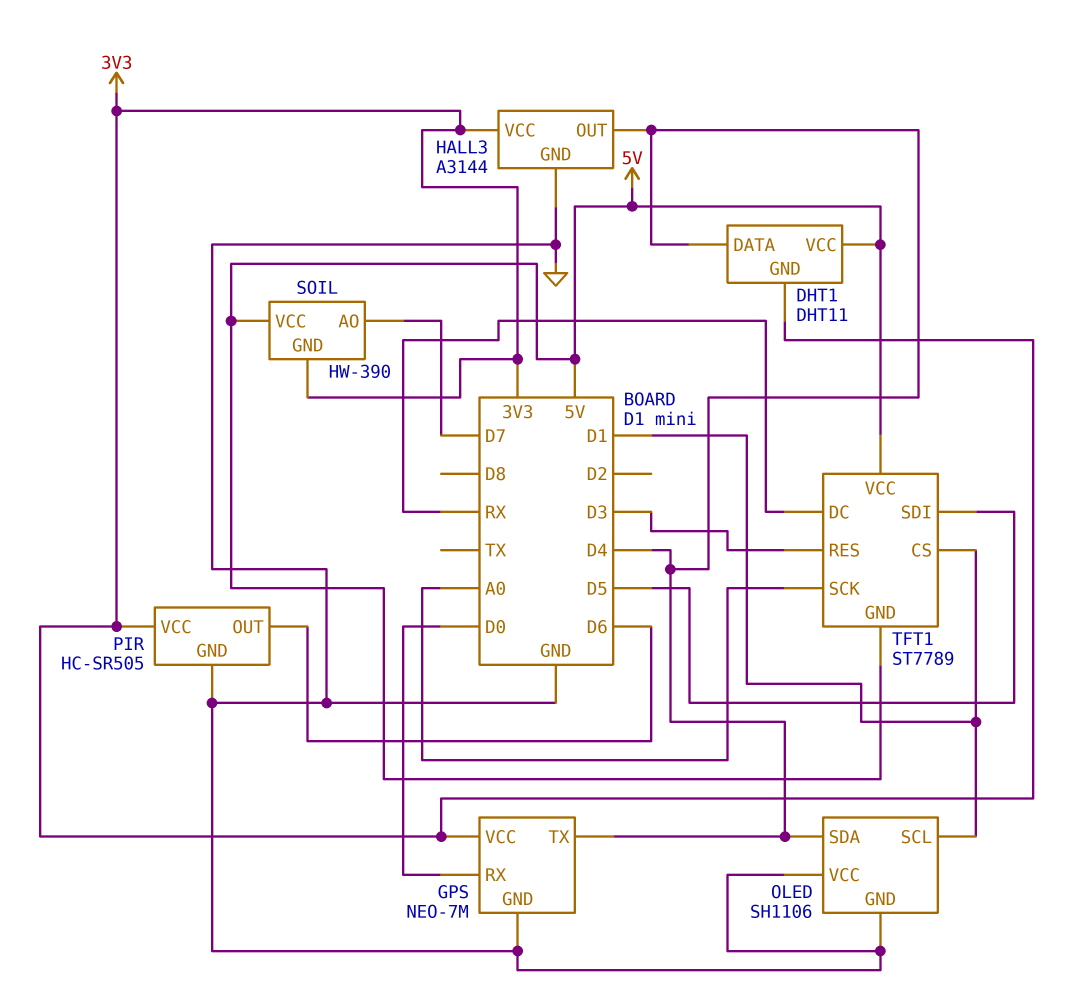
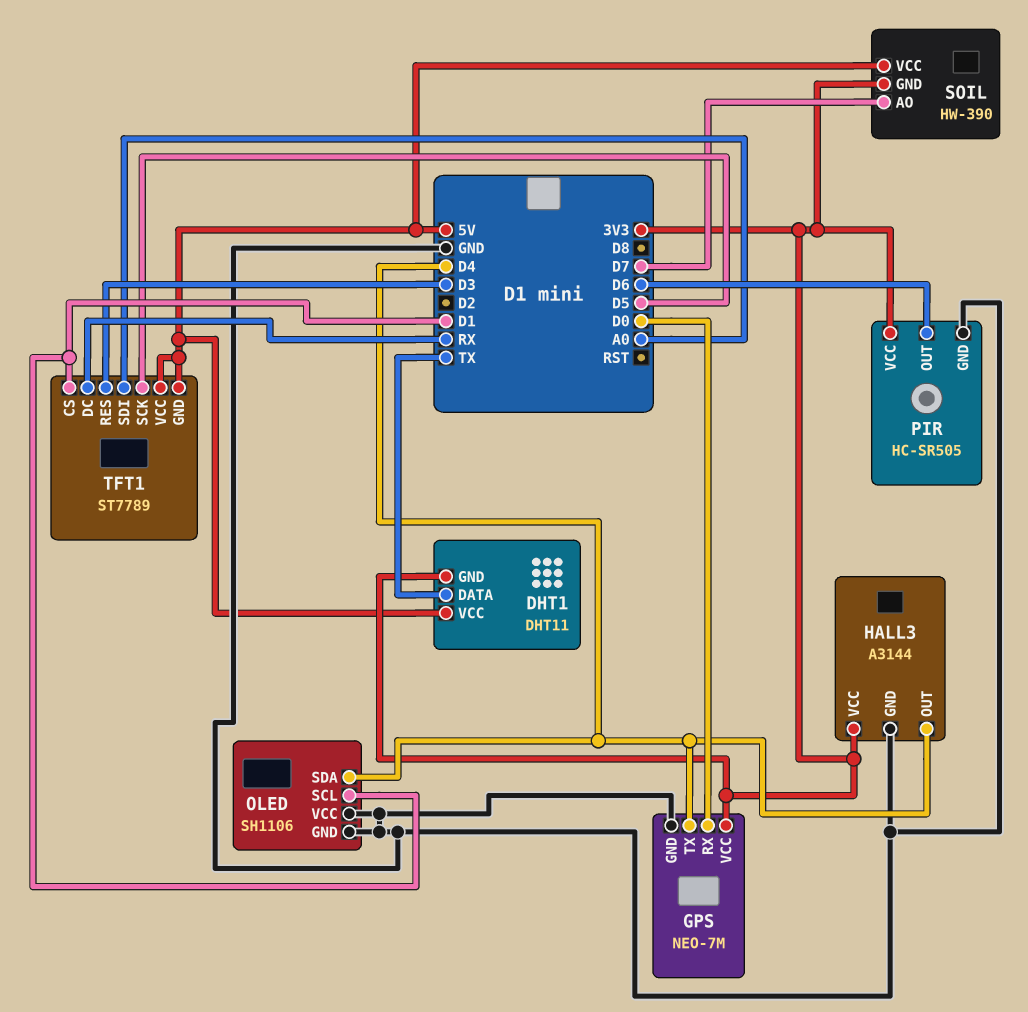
DHT1 pin DATA: D4 -> TX
TFT1 pin SCK: A0 -> D5
TFT1 pin SDI: D5 -> A0

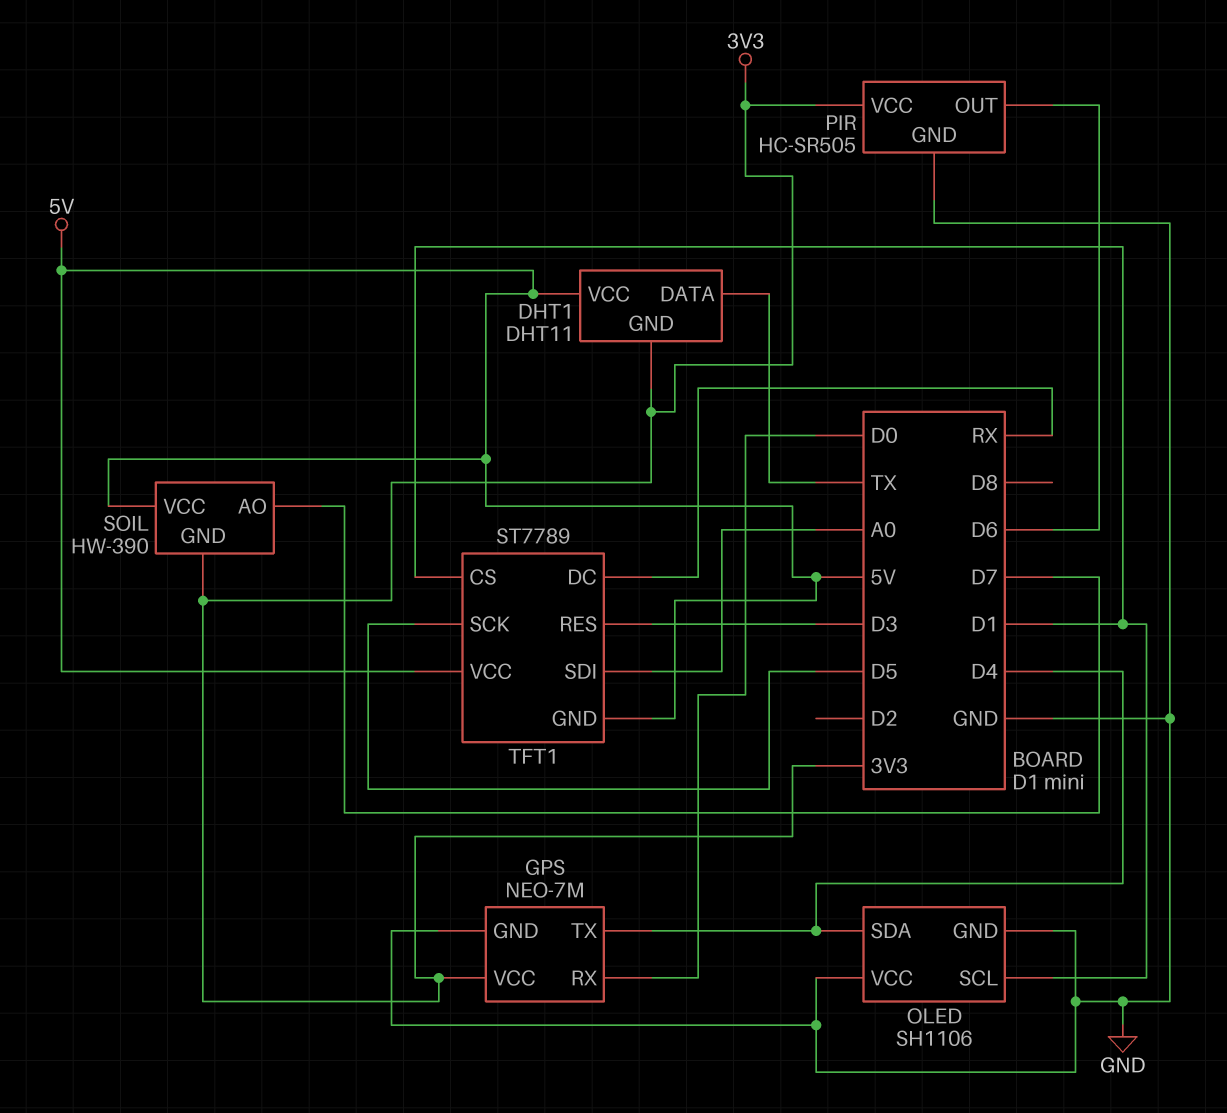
HALL3: A3144 -> none
HALL3 pin GND: GND -> none
HALL3 pin OUT: D4 -> none
HALL3 pin VCC: 3V3 -> none

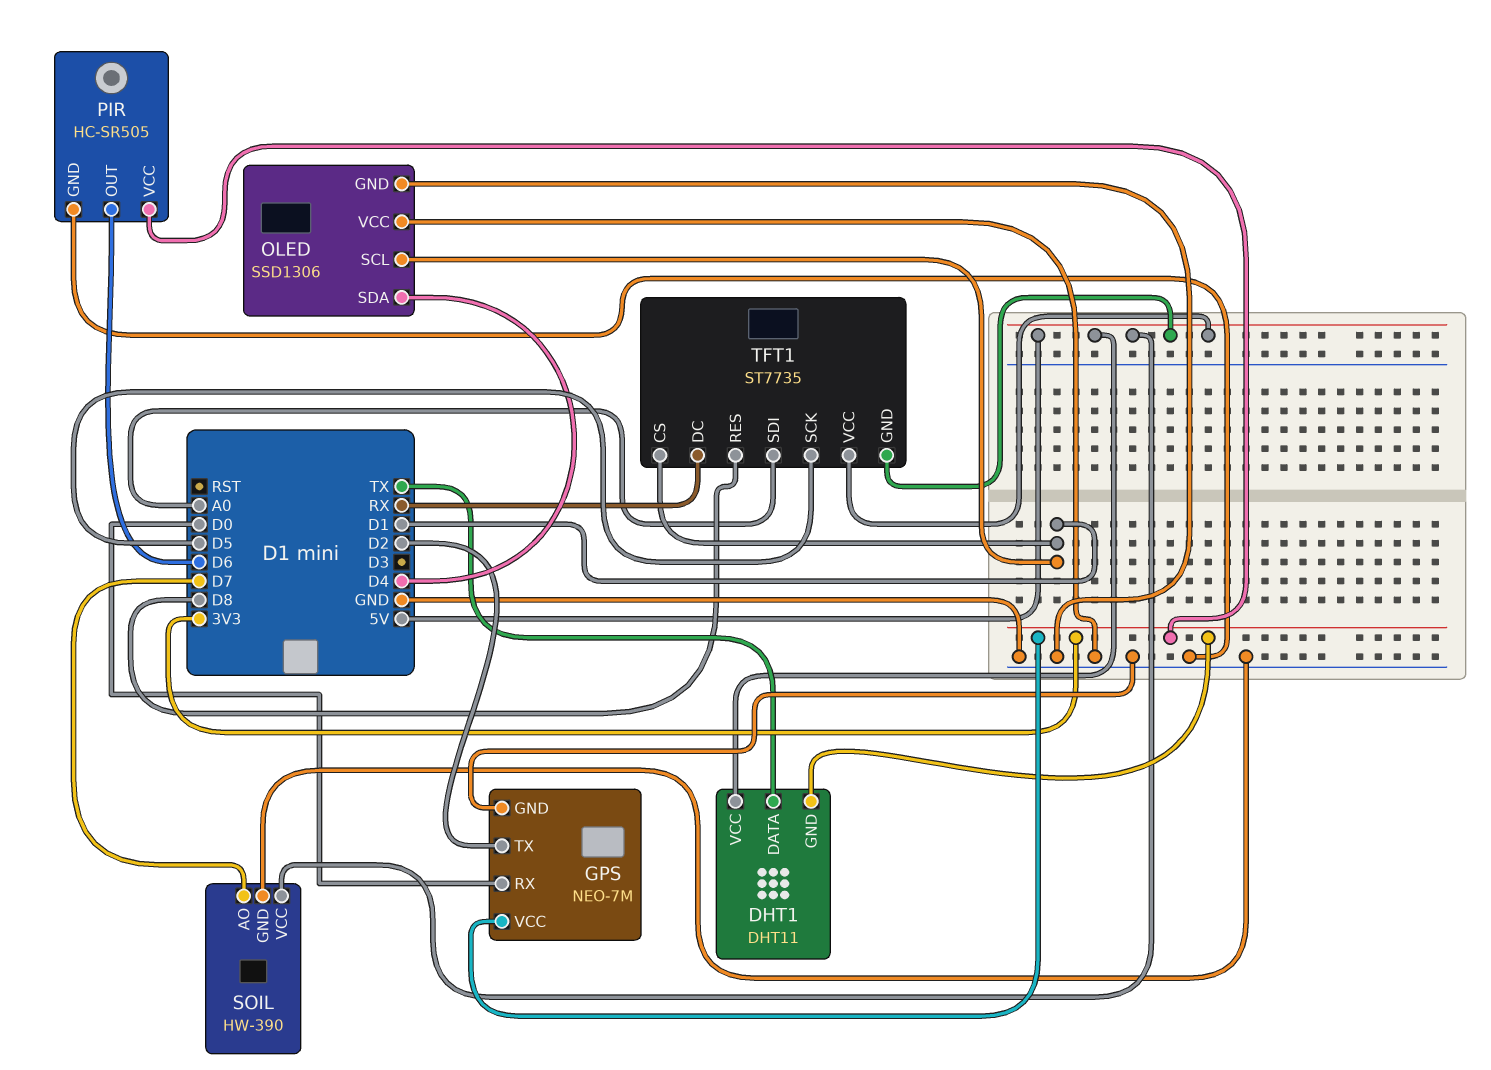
GPS pin TX: D4 -> D2
OLED: SH1106 -> SSD1306
SOIL pin GND: 3V3 -> GND
TFT1: ST7789 -> ST7735
TFT1 pin RES: D3 -> D8

